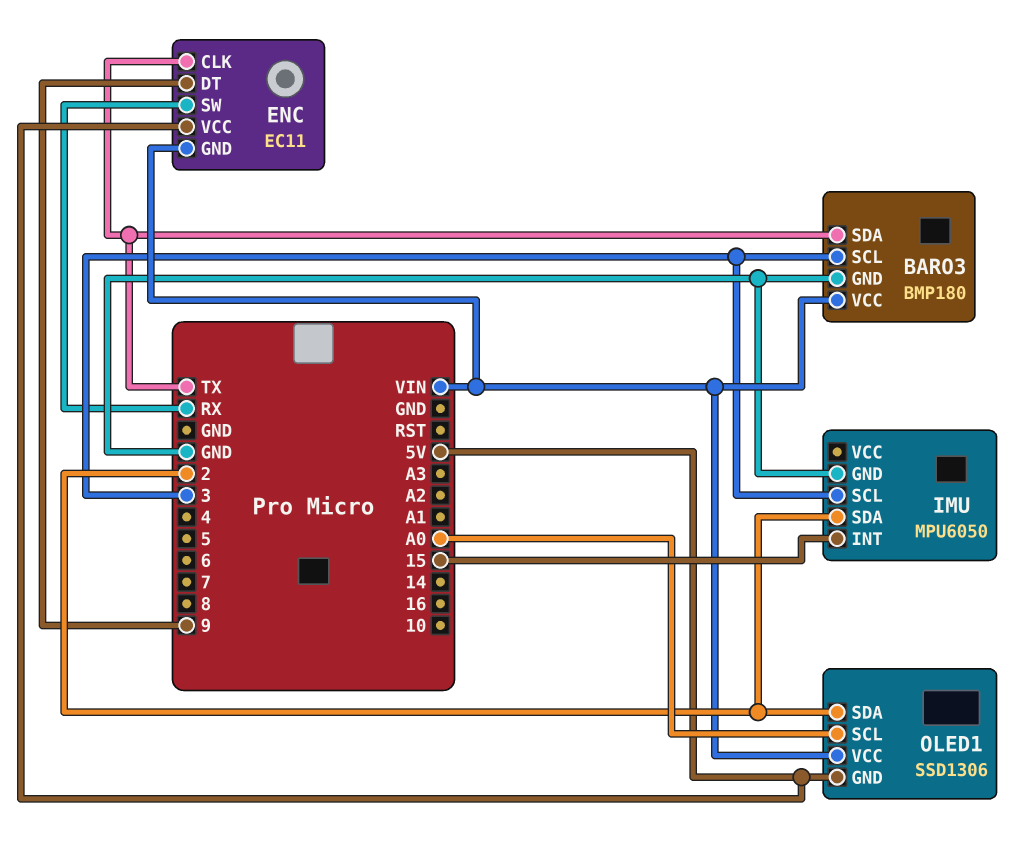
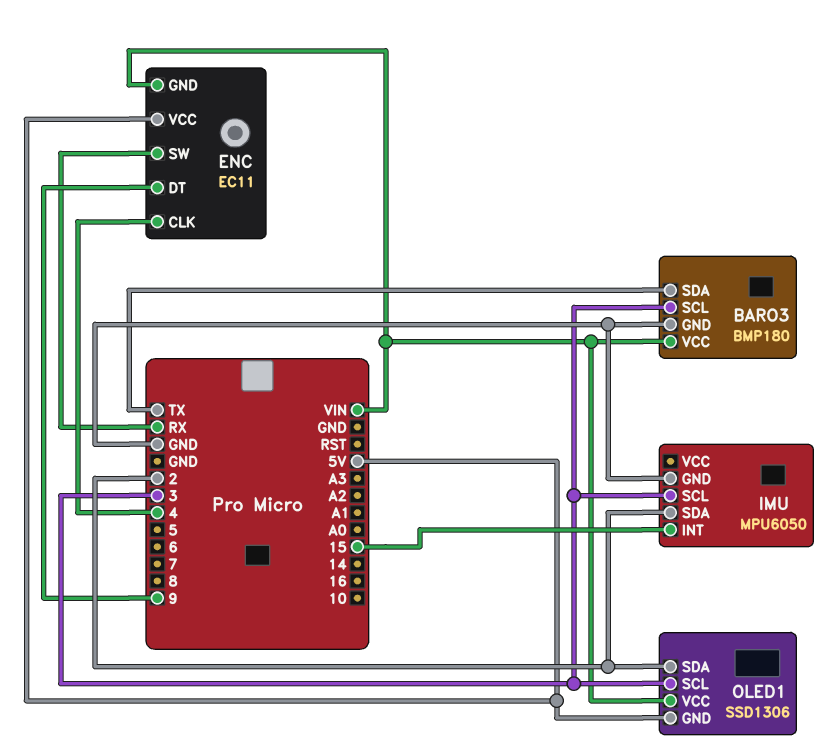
ENC pin CLK: TX -> 4
OLED1 pin SCL: A0 -> 3

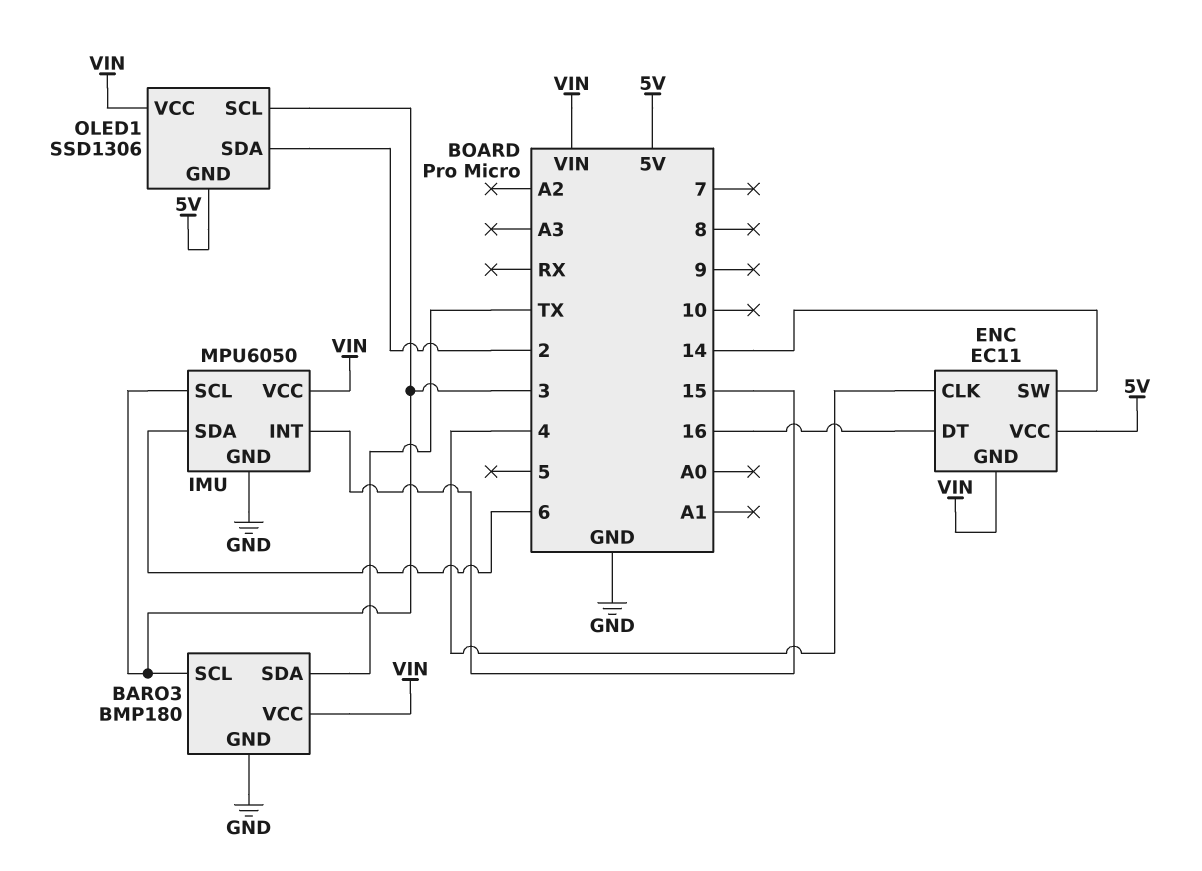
ENC pin DT: 9 -> 16
ENC pin SW: RX -> 14
IMU pin SDA: 2 -> 6
IMU pin VCC: none -> VIN

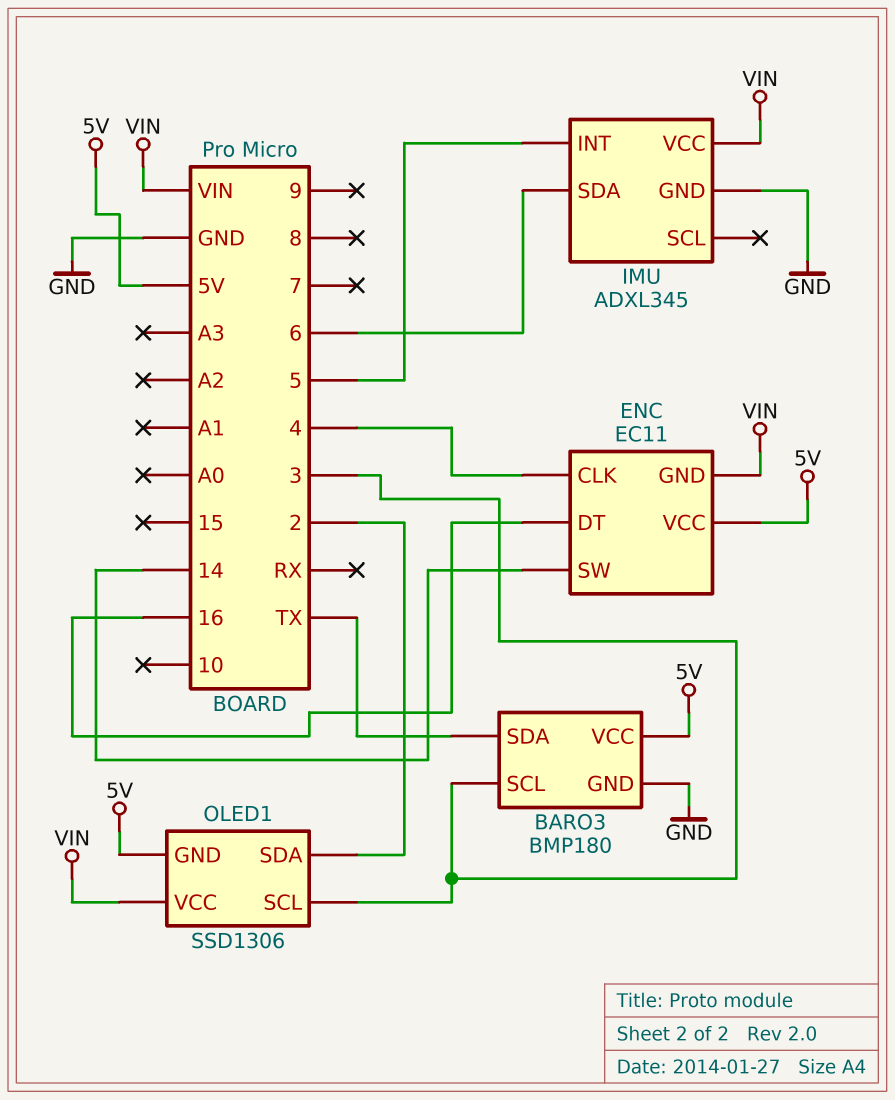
BARO3 pin VCC: VIN -> 5V
IMU: MPU6050 -> ADXL345
IMU pin INT: 15 -> 5
IMU pin SCL: 3 -> none

